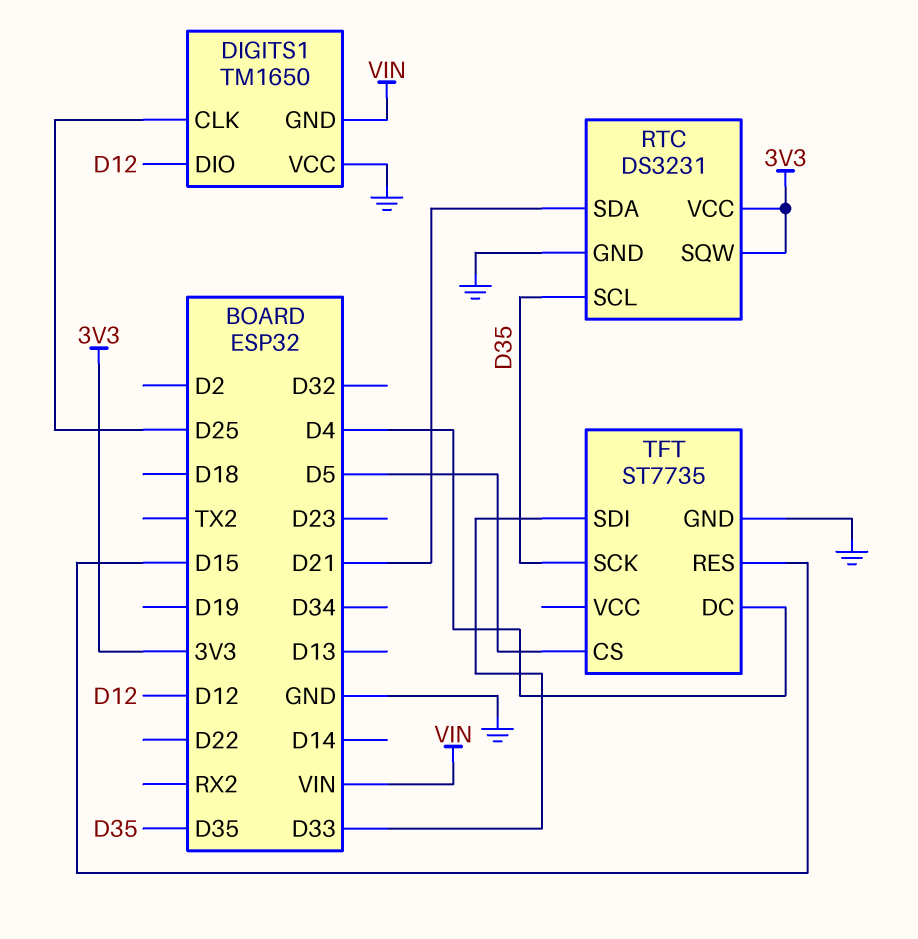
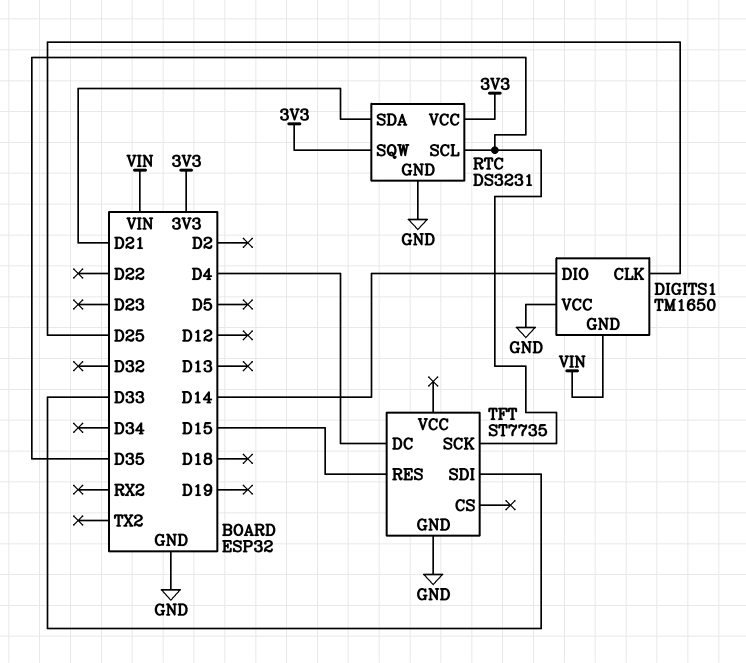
DIGITS1 pin DIO: D12 -> D14
TFT pin CS: D5 -> none

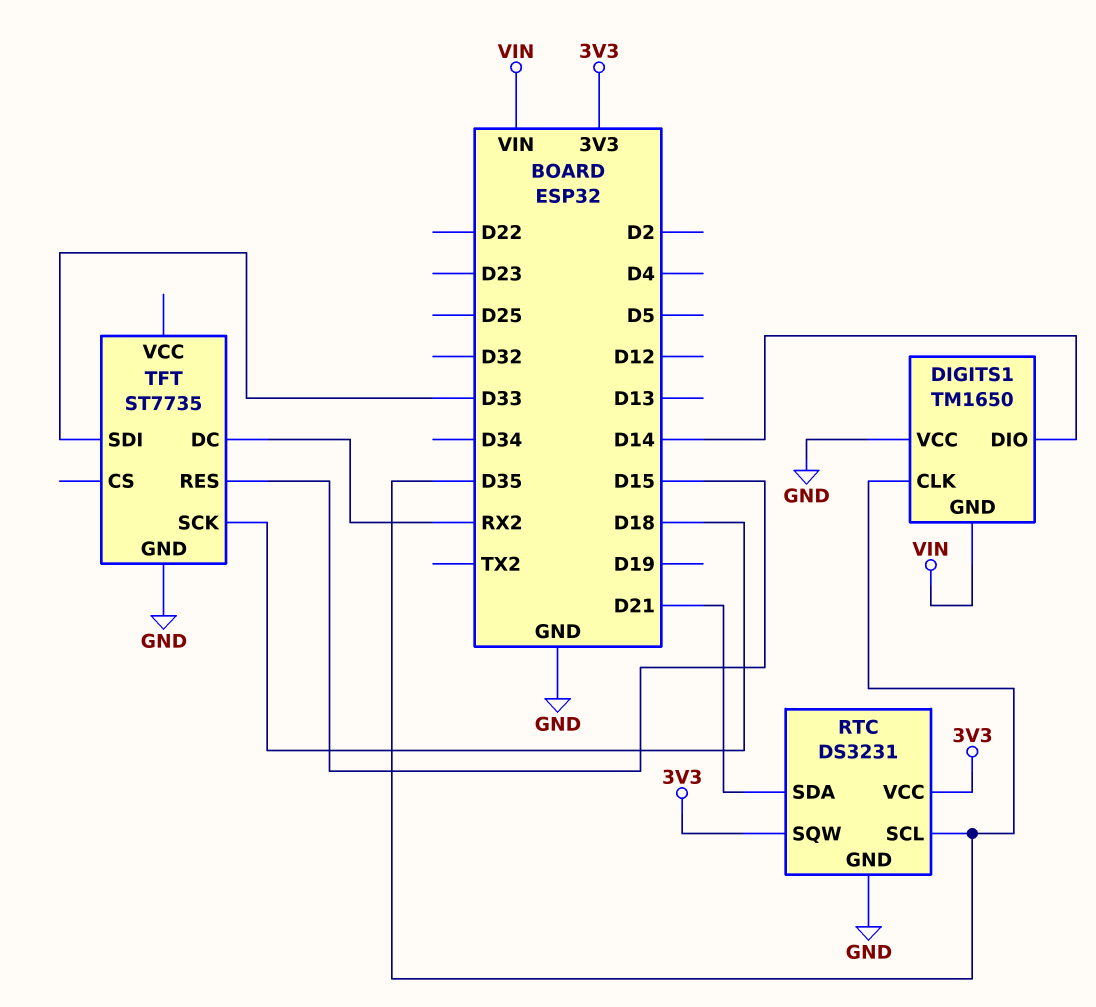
DIGITS1 pin CLK: D25 -> D35
TFT pin DC: D4 -> RX2
TFT pin SCK: D35 -> D18

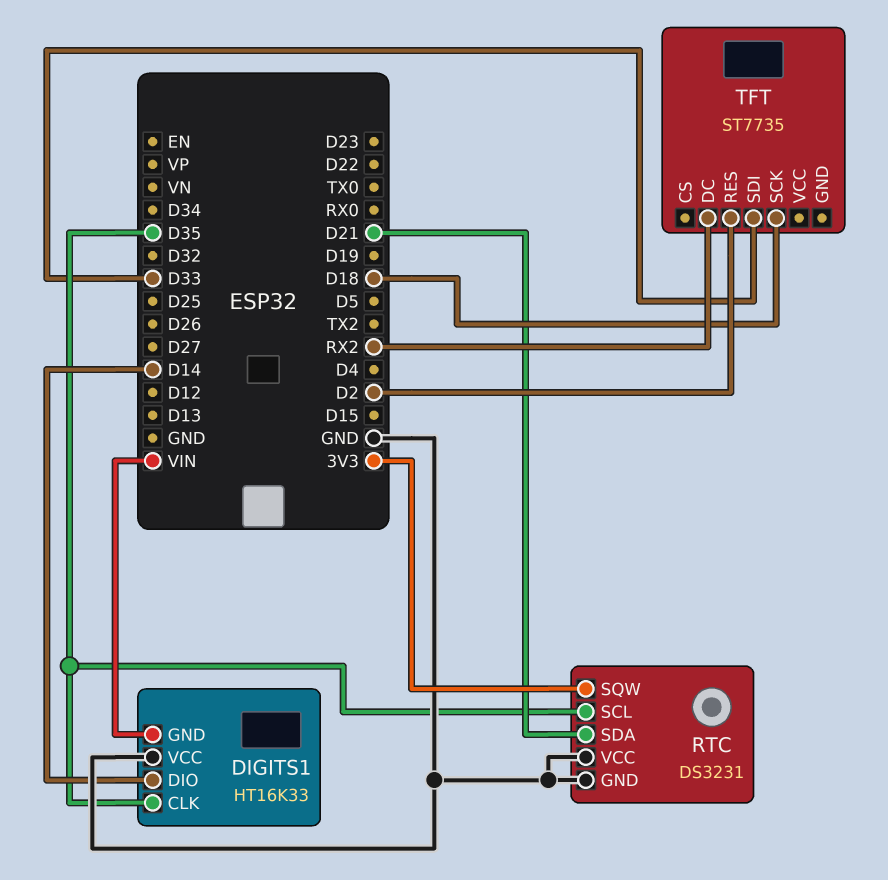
DIGITS1: TM1650 -> HT16K33
RTC pin VCC: 3V3 -> GND
TFT pin GND: GND -> none
TFT pin RES: D15 -> D2

